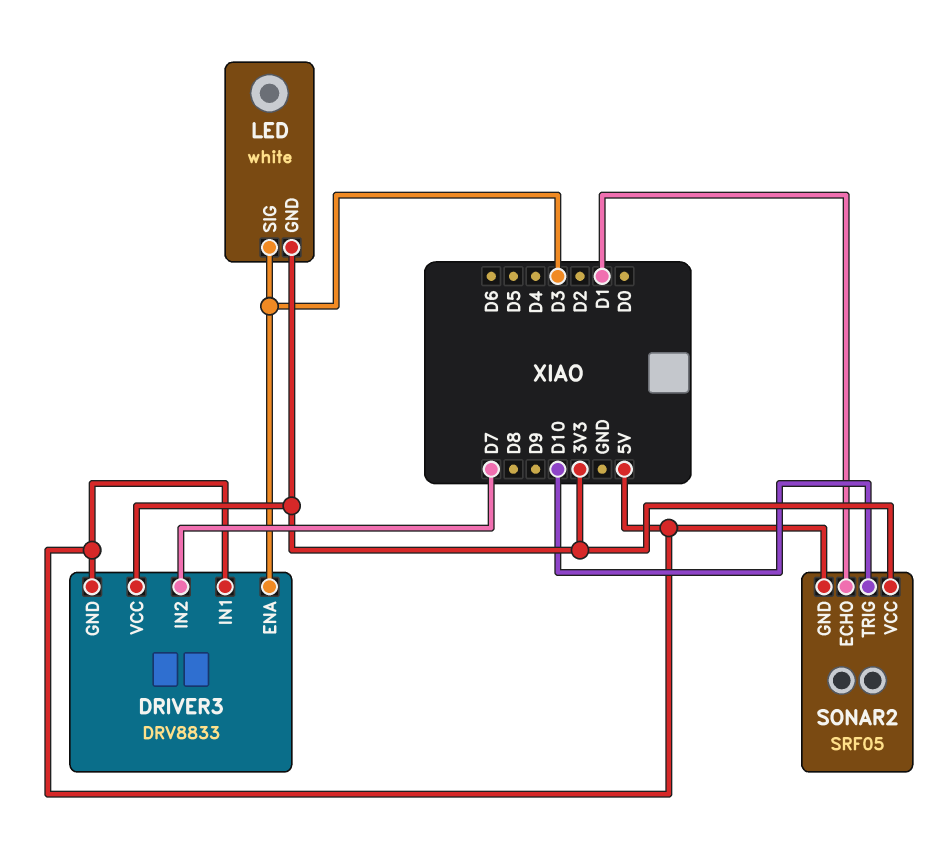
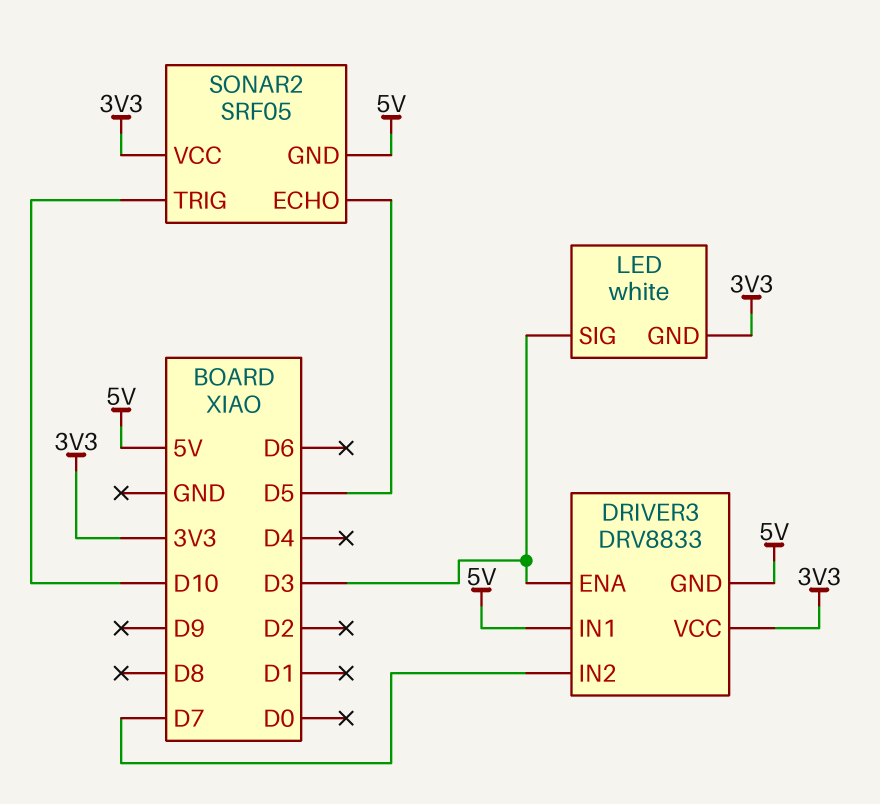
SONAR2 pin ECHO: D1 -> D5

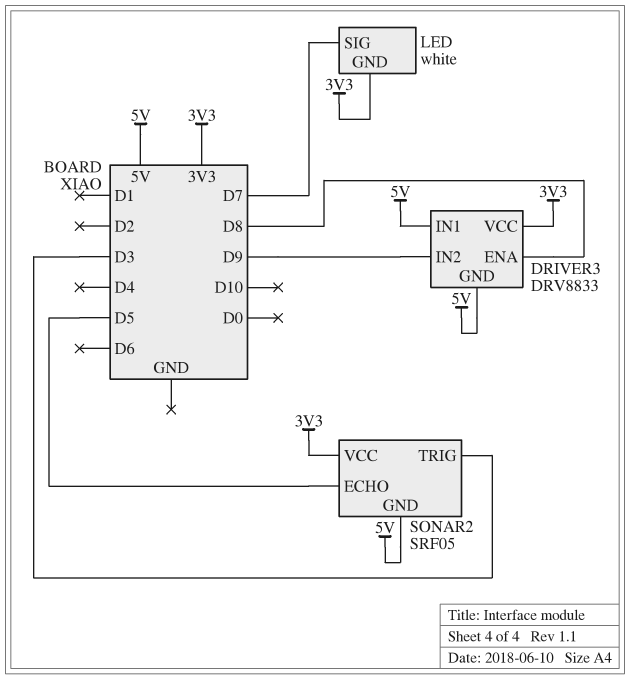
DRIVER3 pin ENA: D3 -> D8
DRIVER3 pin IN2: D7 -> D9
LED pin SIG: D3 -> D7
SONAR2 pin TRIG: D10 -> D3

